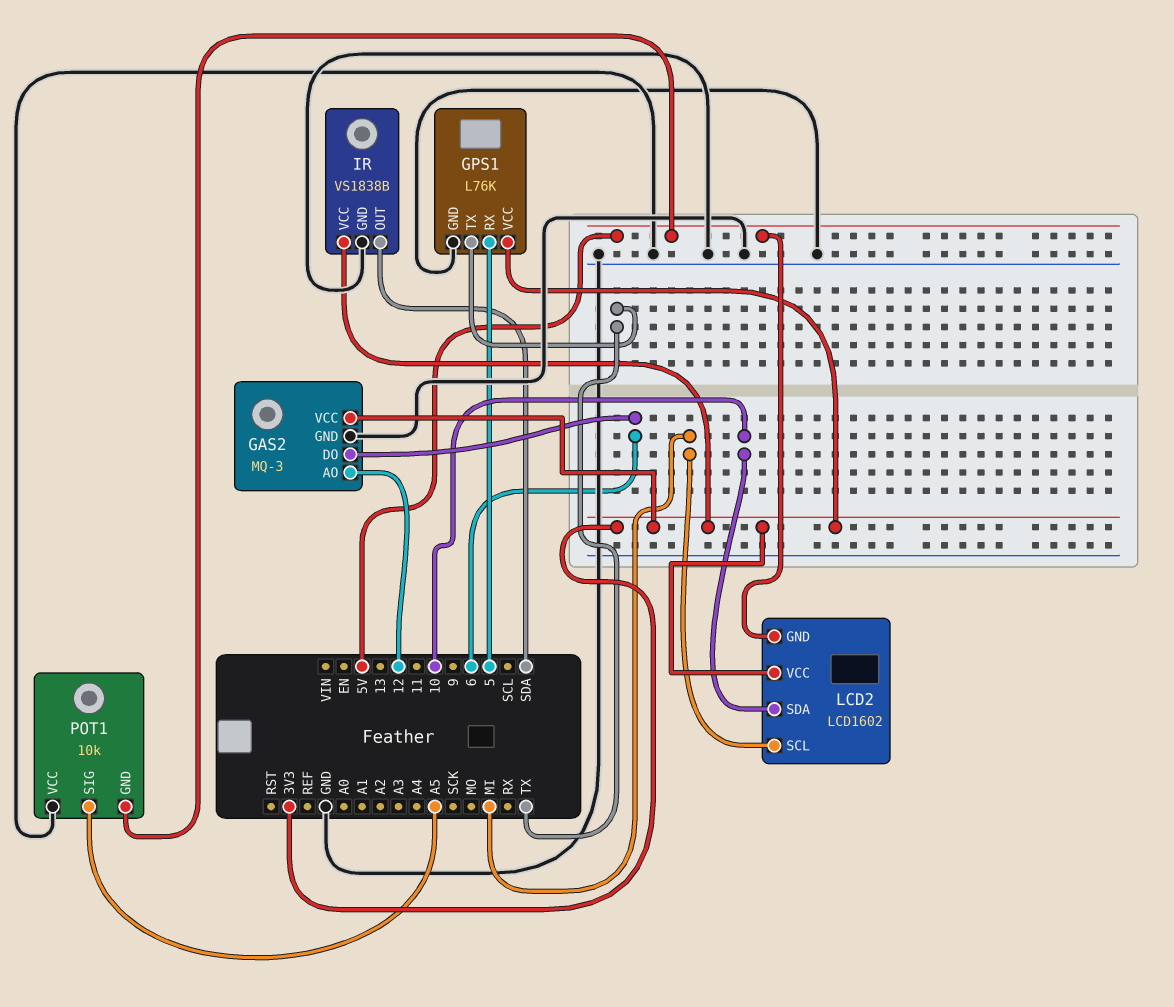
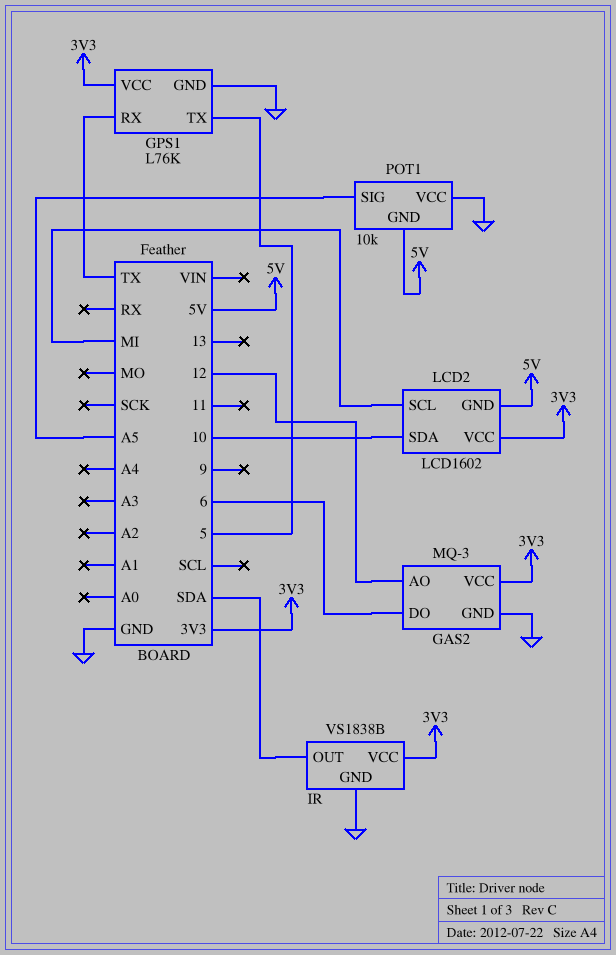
GPS1 pin RX: 5 -> TX
GPS1 pin TX: TX -> 5

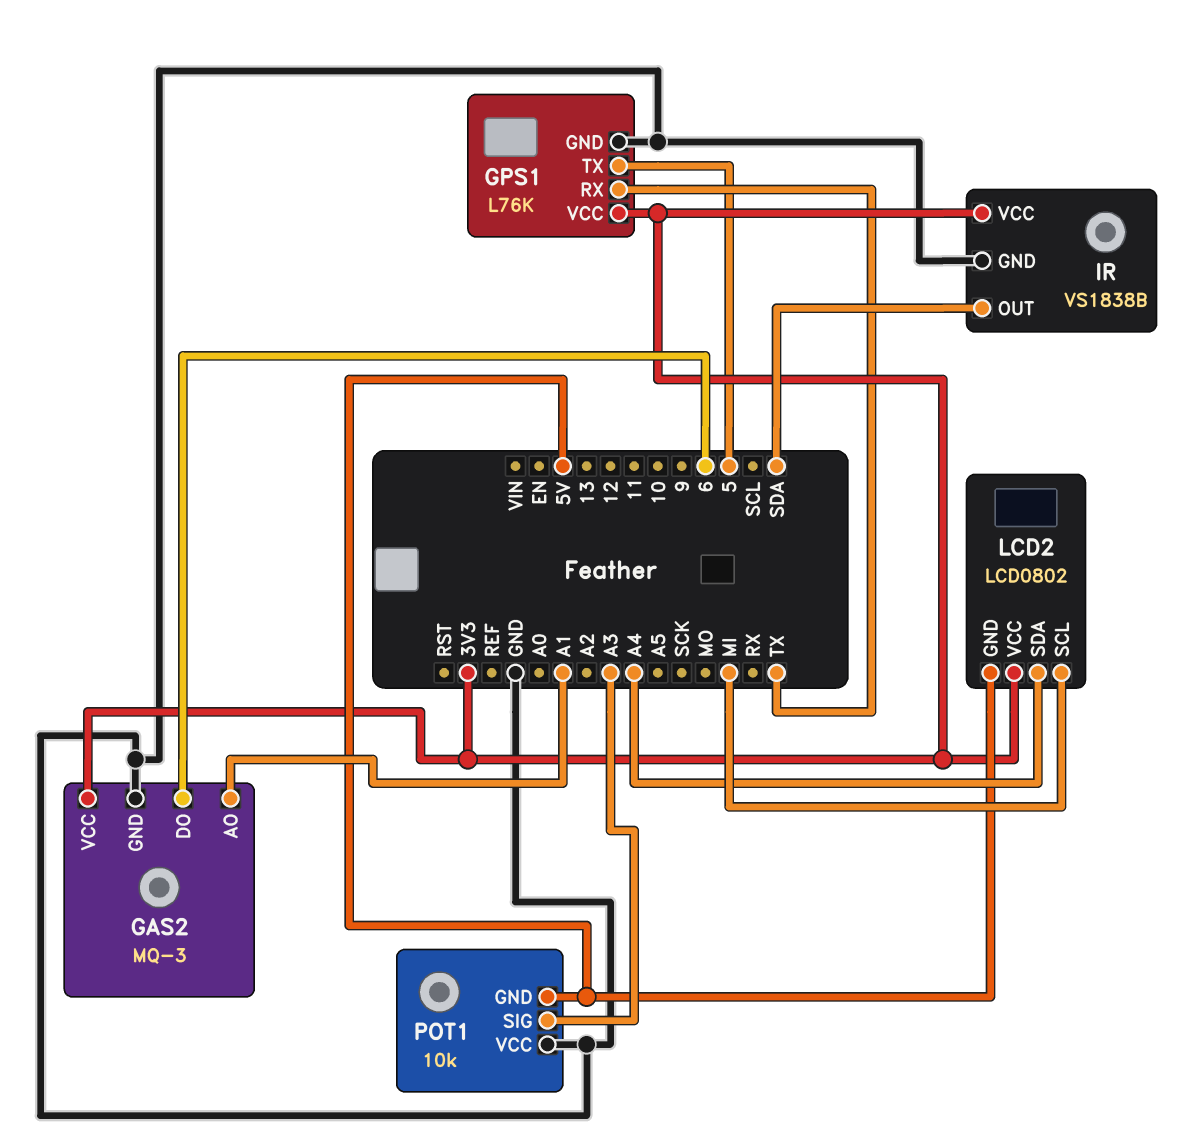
GAS2 pin AO: 12 -> A1
LCD2: LCD1602 -> LCD0802
LCD2 pin SDA: 10 -> A4
POT1 pin SIG: A5 -> A3

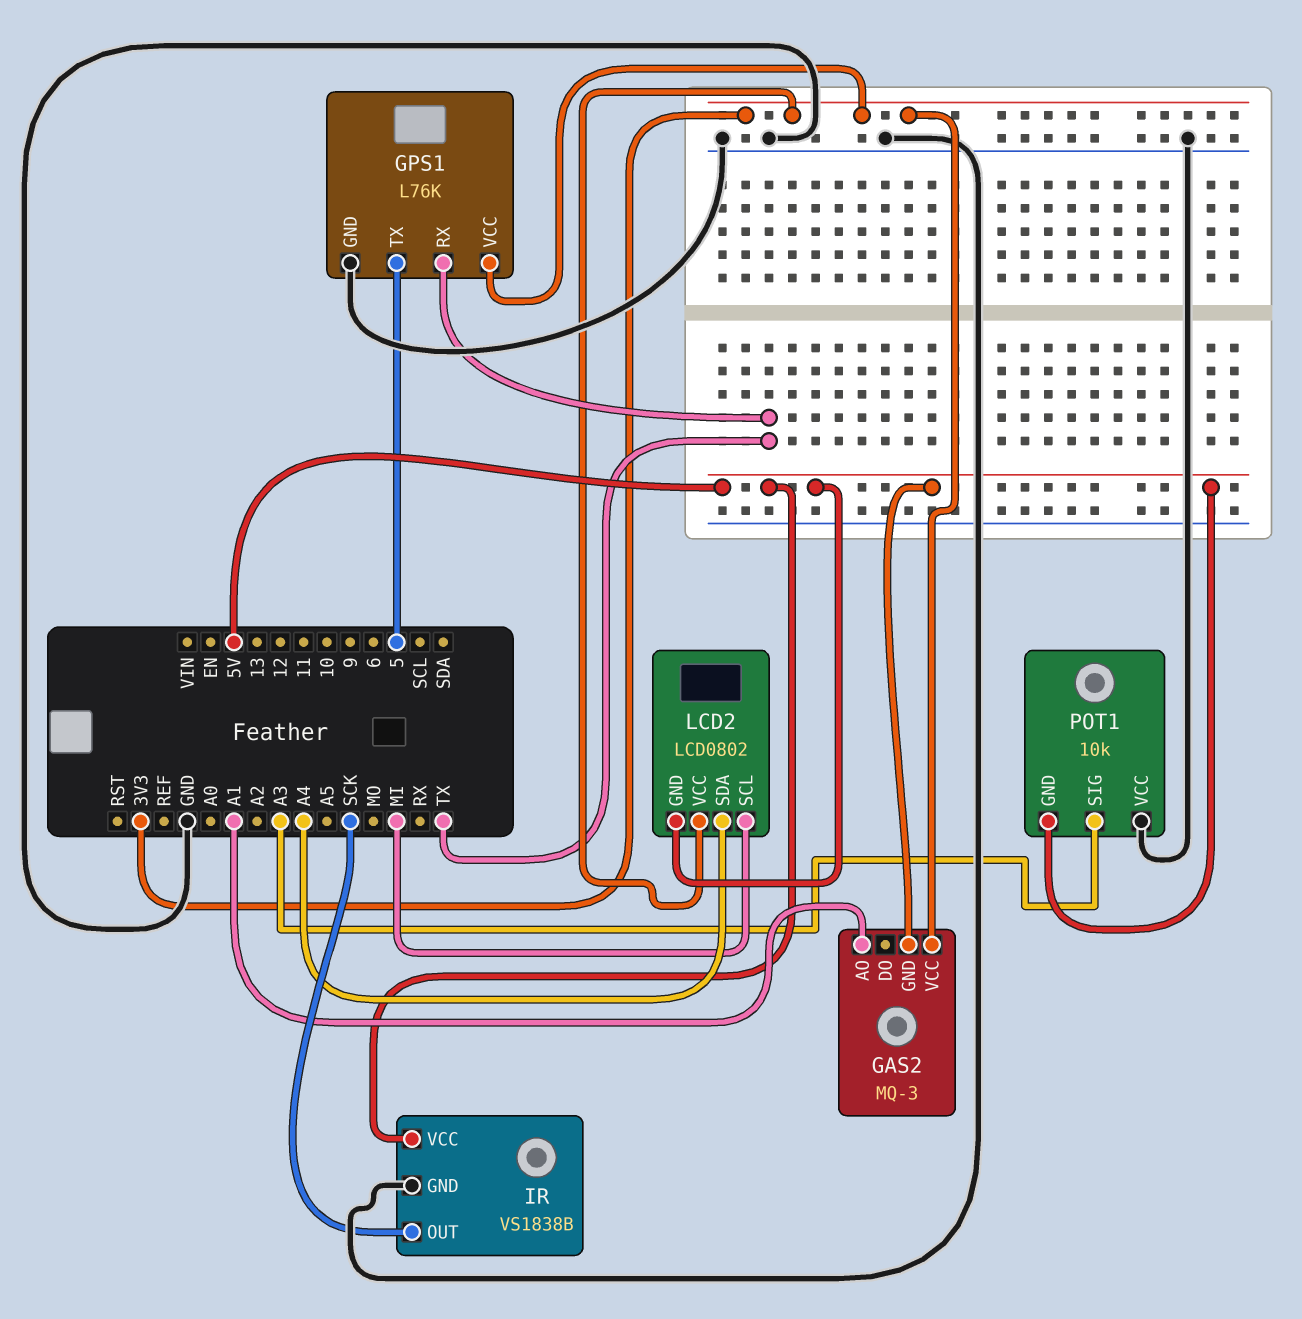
GAS2 pin DO: 6 -> none
GAS2 pin GND: GND -> 5V
IR pin OUT: SDA -> SCK
IR pin VCC: 3V3 -> 5V

